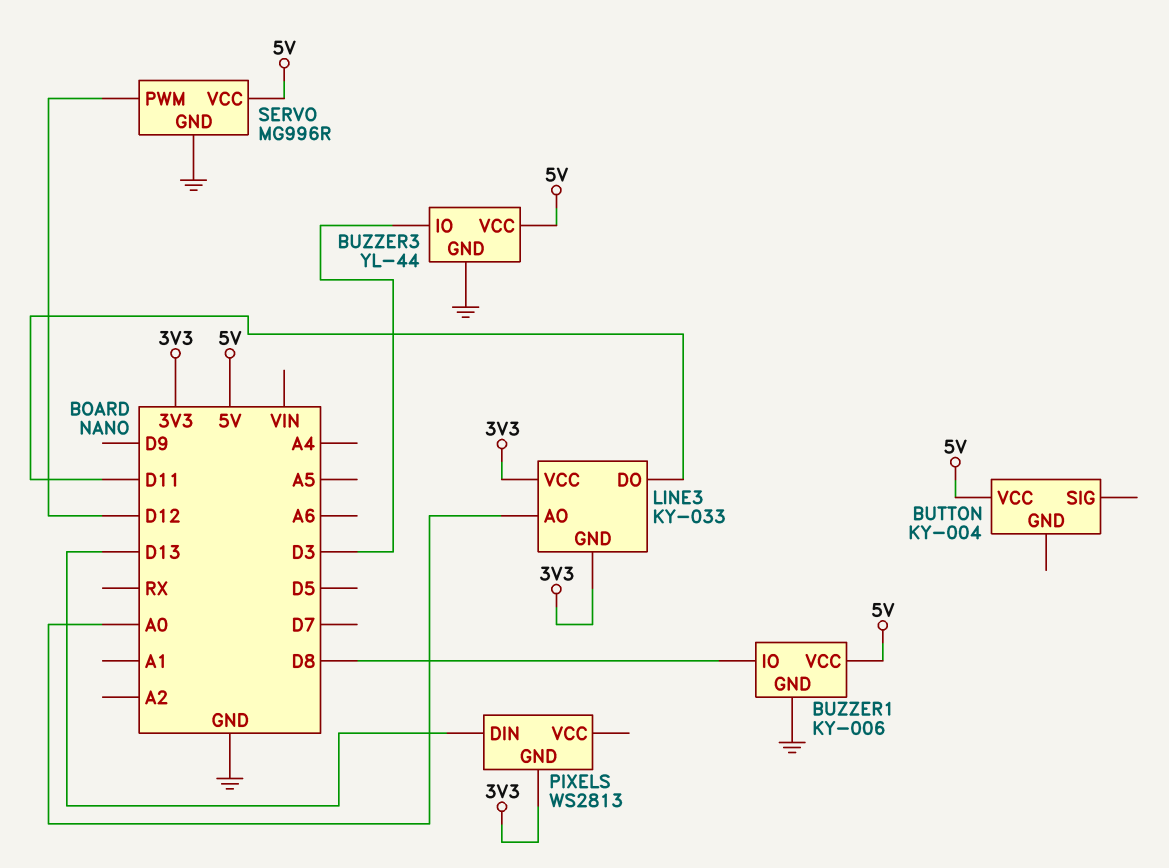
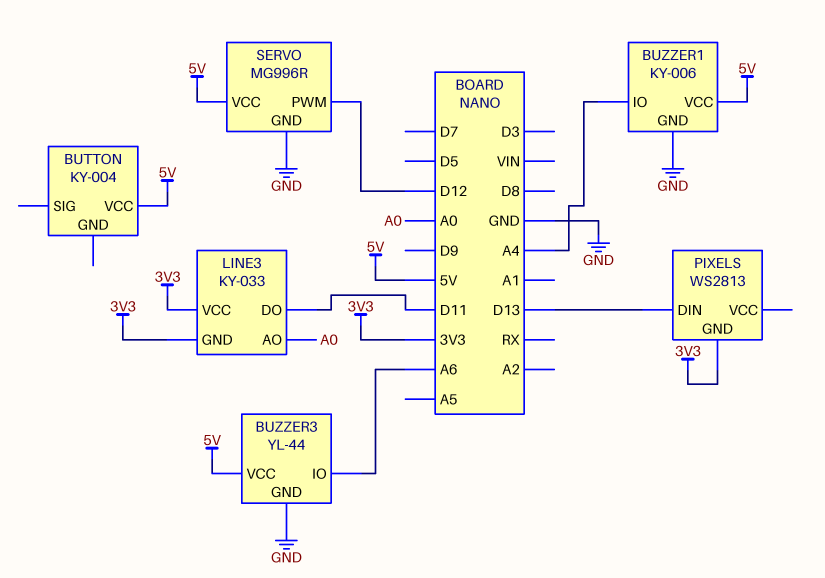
BUZZER1 pin IO: D8 -> A4
BUZZER3 pin IO: D3 -> A6

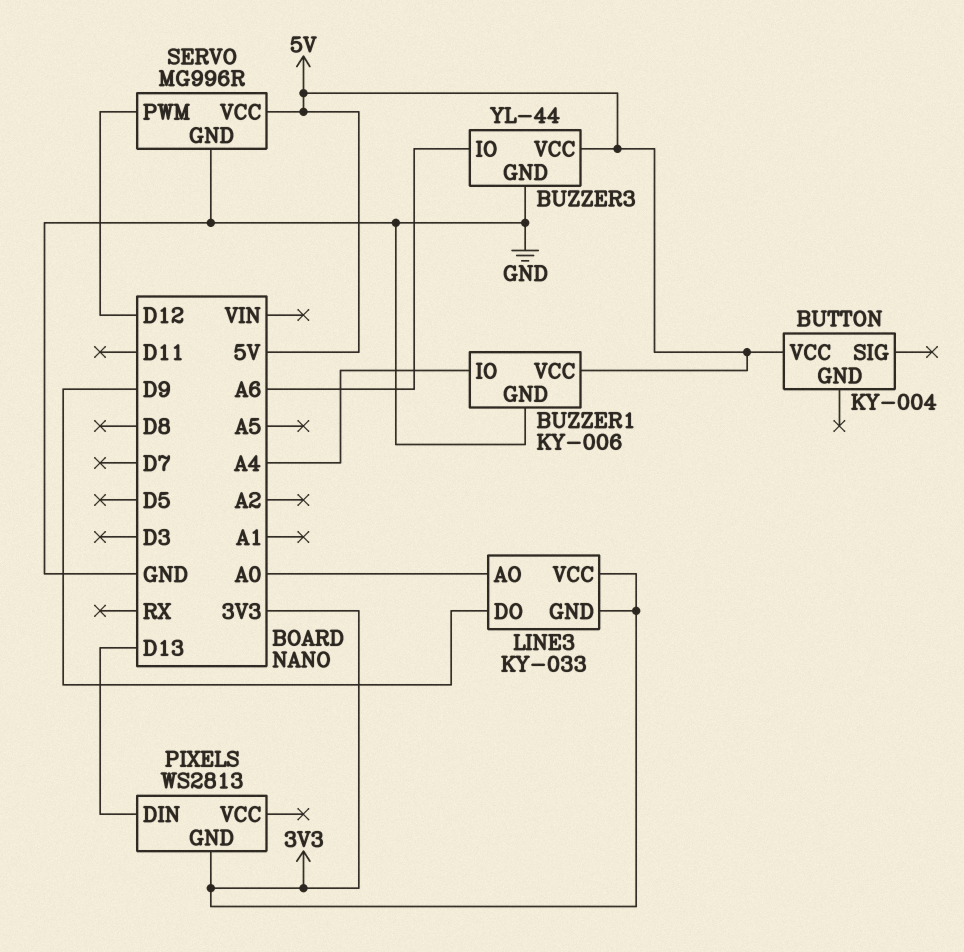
LINE3 pin DO: D11 -> D9

